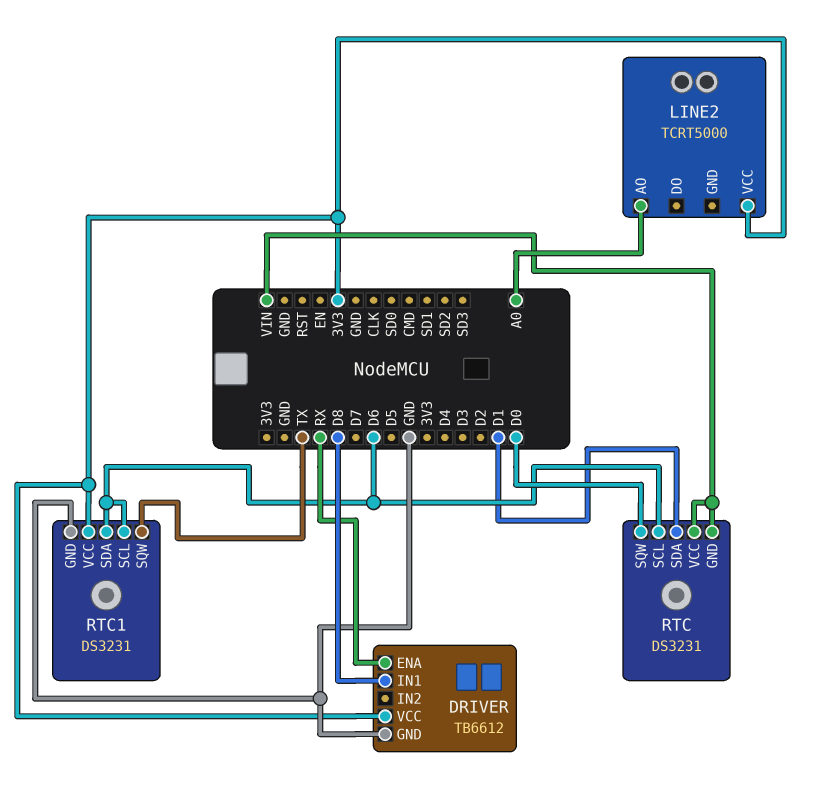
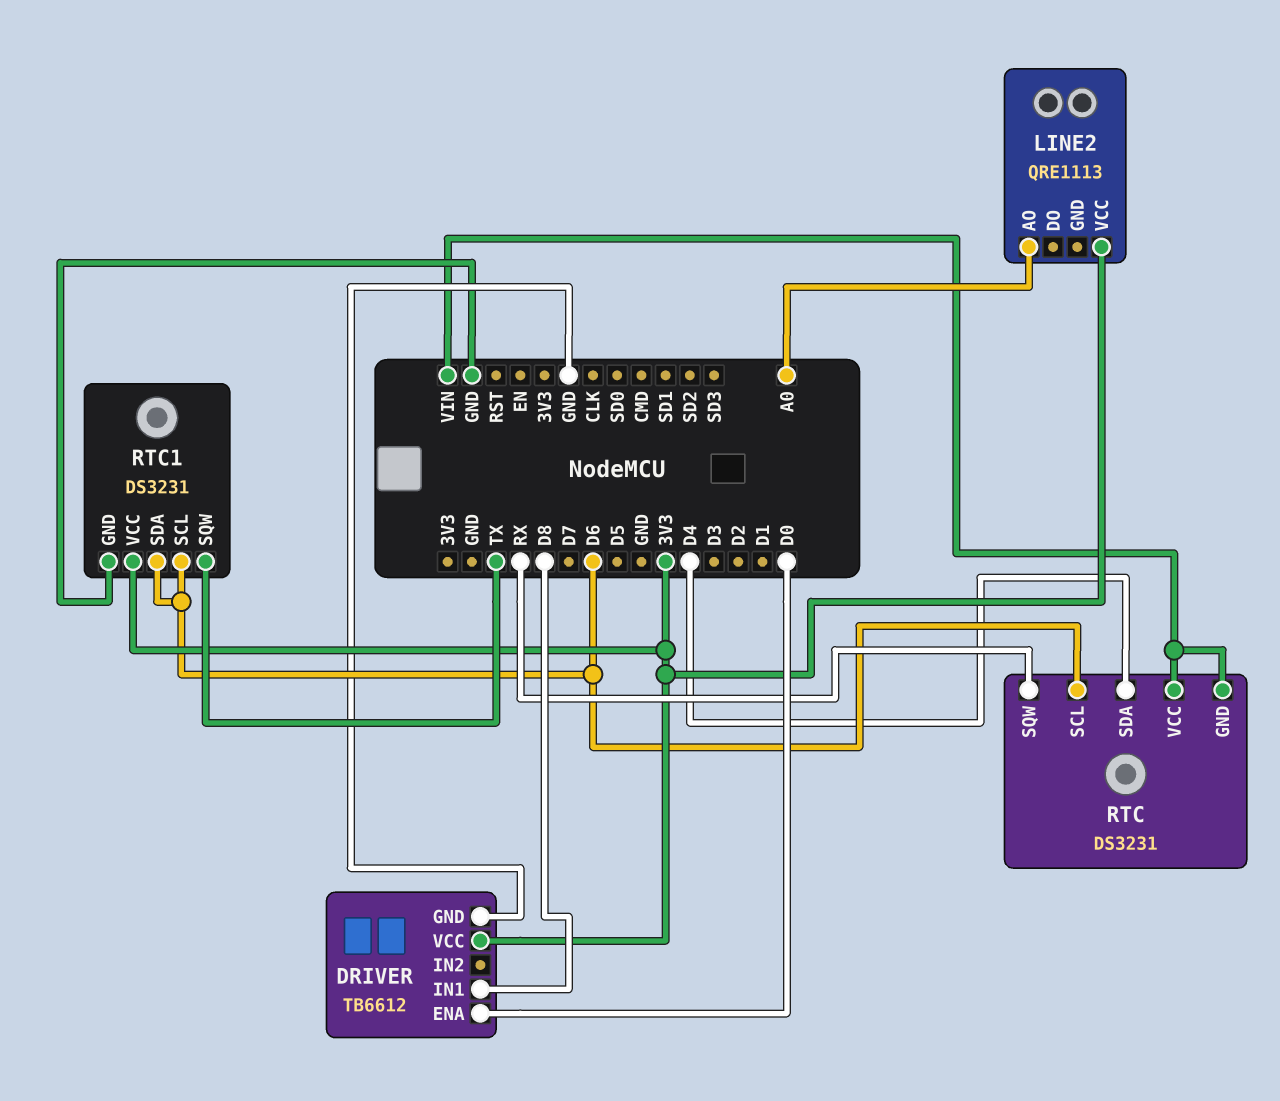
DRIVER pin ENA: RX -> D0
LINE2: TCRT5000 -> QRE1113
RTC pin SDA: D1 -> D4
RTC pin SQW: D0 -> RX

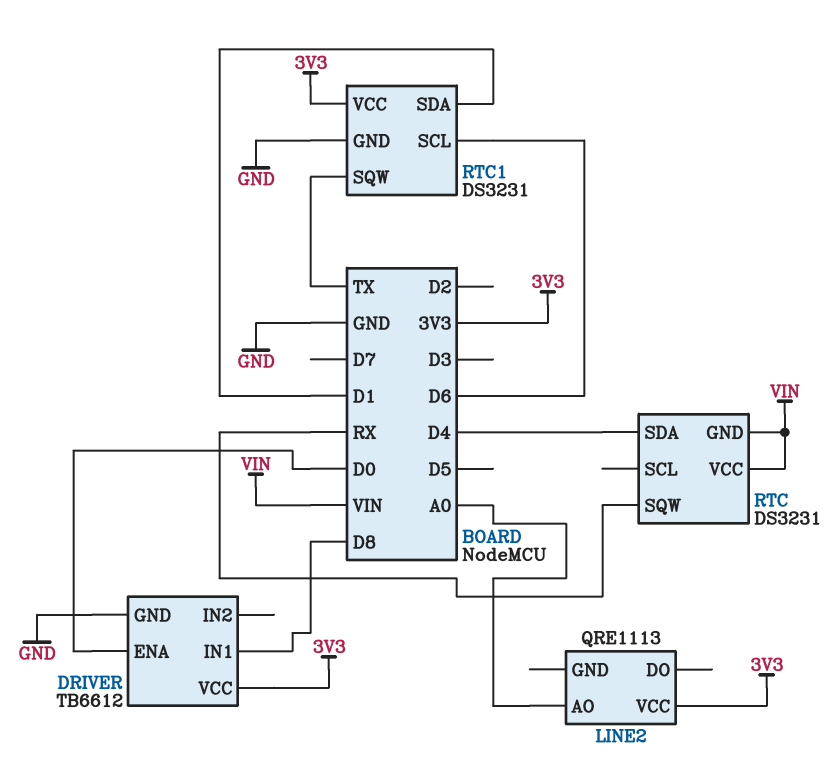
RTC pin SCL: D6 -> none
RTC1 pin SDA: D6 -> D1

